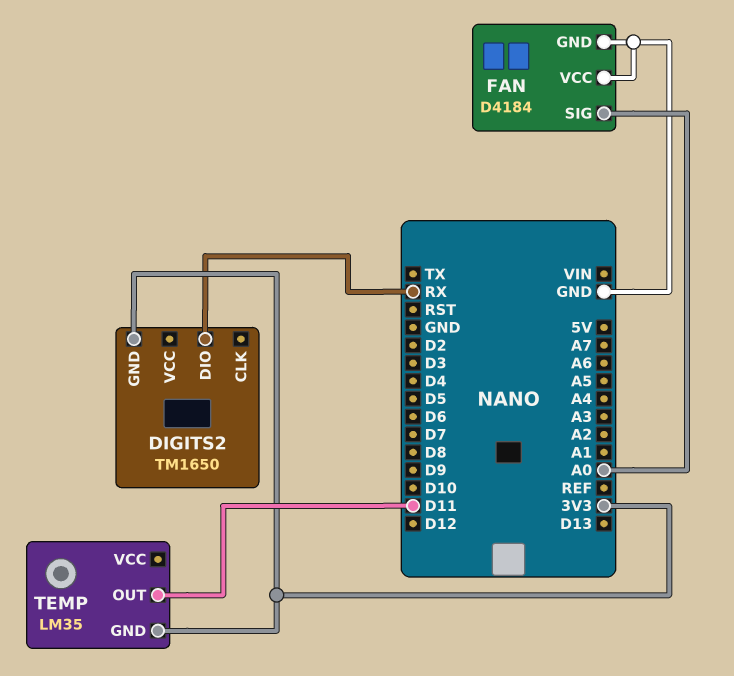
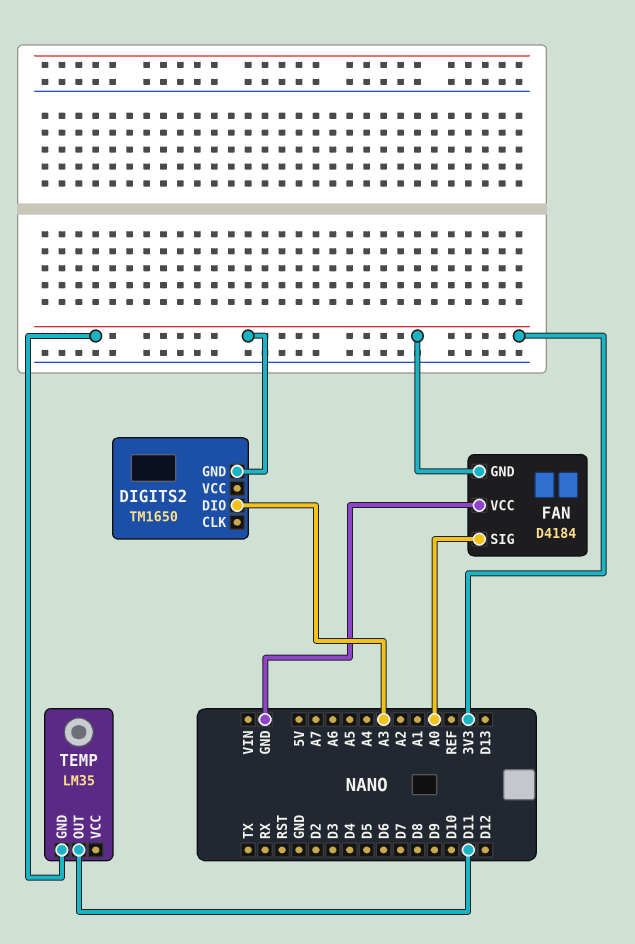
DIGITS2 pin DIO: RX -> A3
FAN pin GND: GND -> 3V3

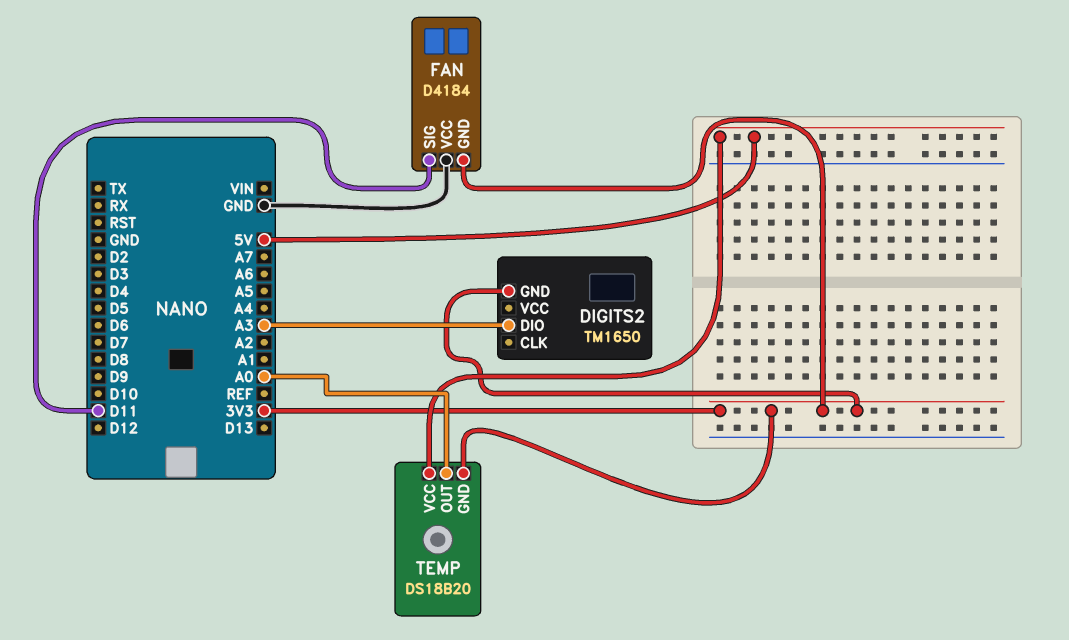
FAN pin SIG: A0 -> D11
TEMP: LM35 -> DS18B20
TEMP pin OUT: D11 -> A0
TEMP pin VCC: none -> 5V

